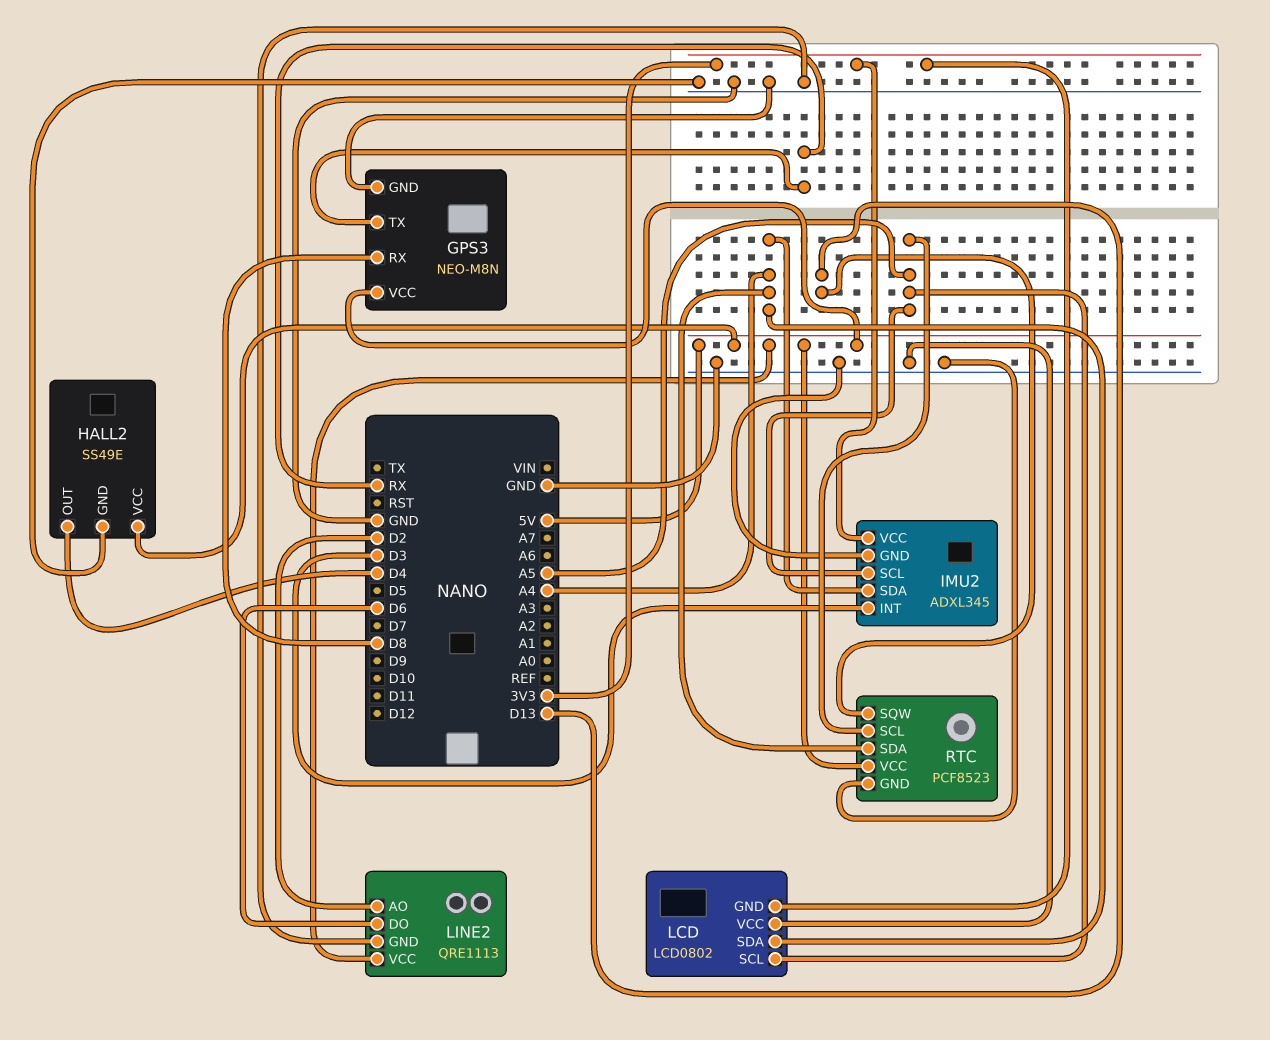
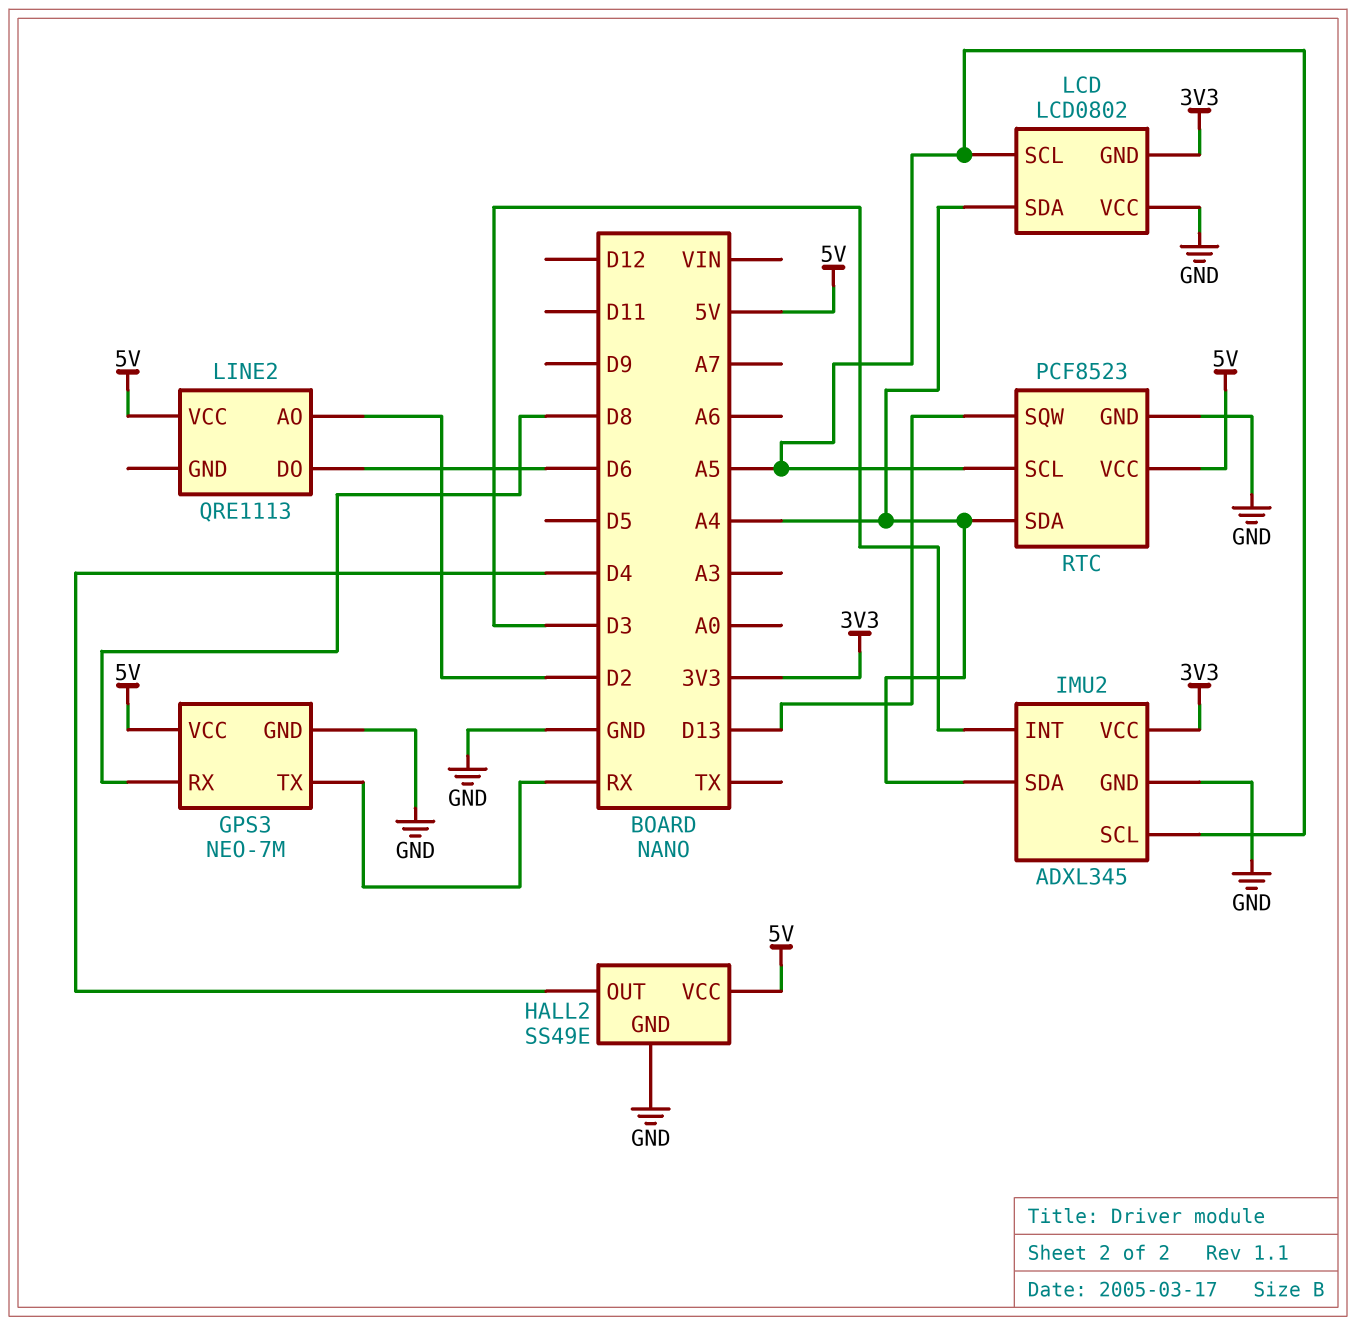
GPS3: NEO-M8N -> NEO-7M
LINE2 pin GND: GND -> none

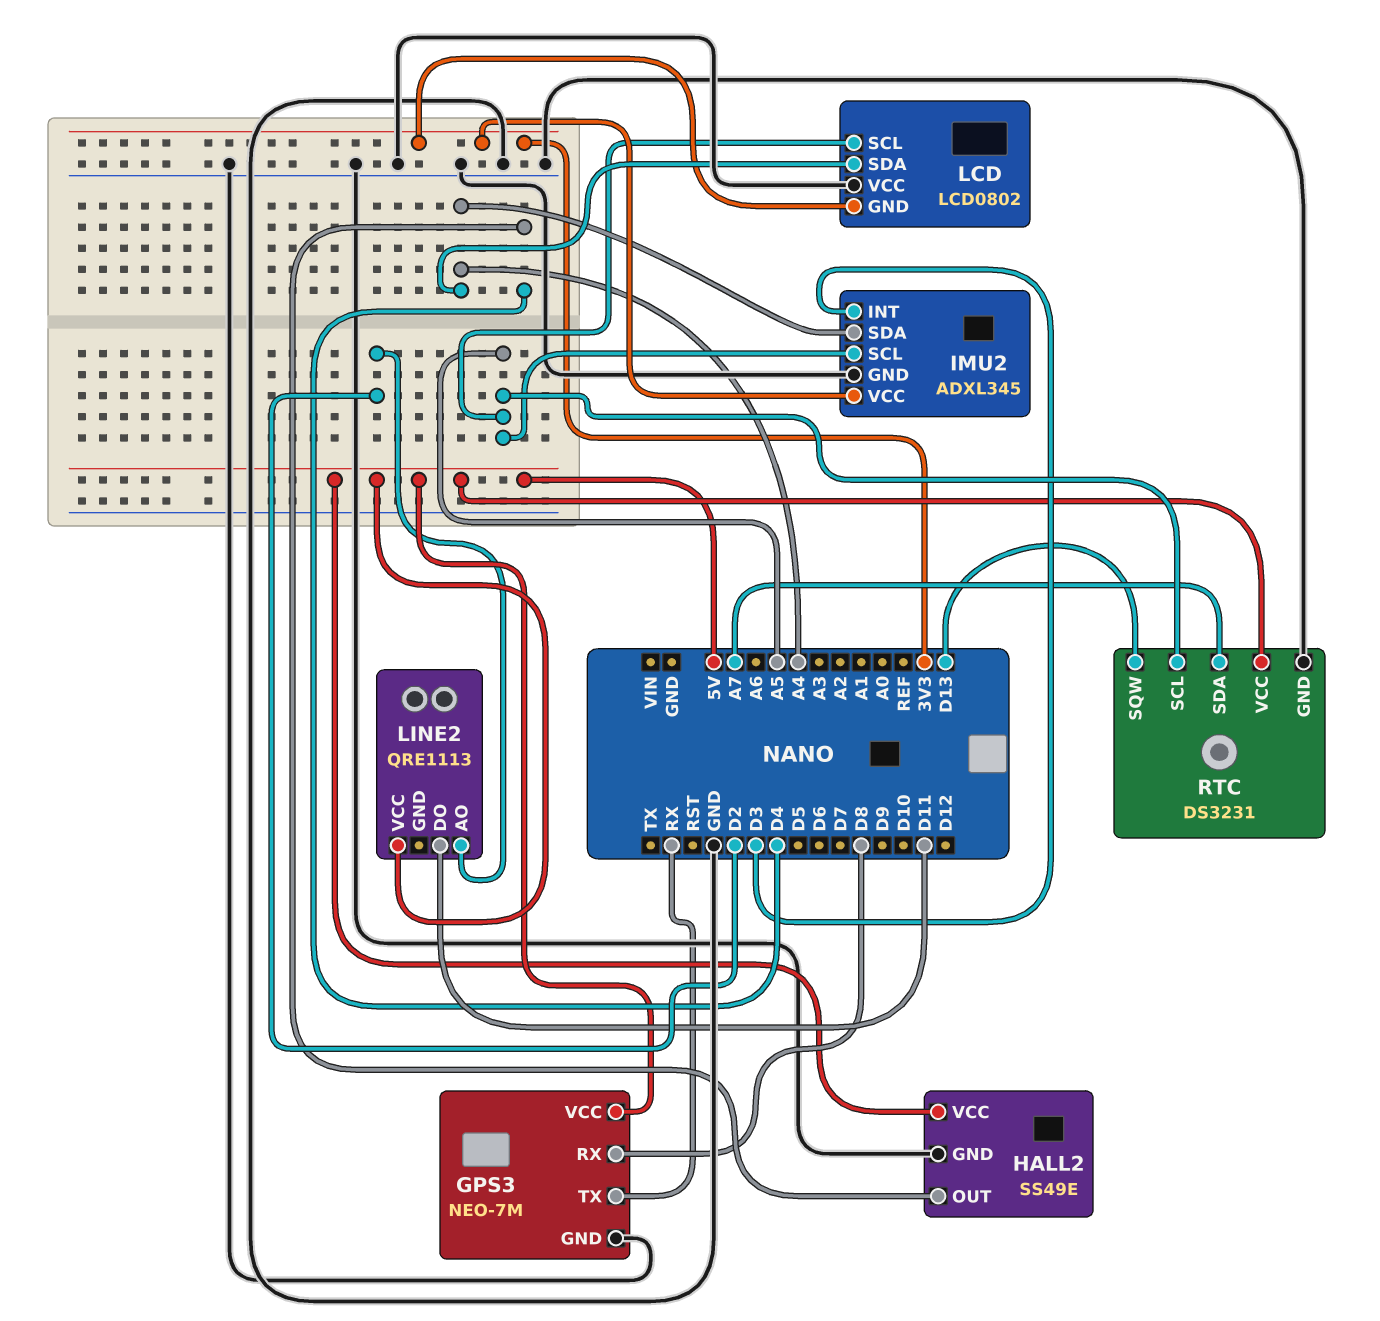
LINE2 pin DO: D6 -> D11
RTC: PCF8523 -> DS3231
RTC pin SDA: A4 -> A7

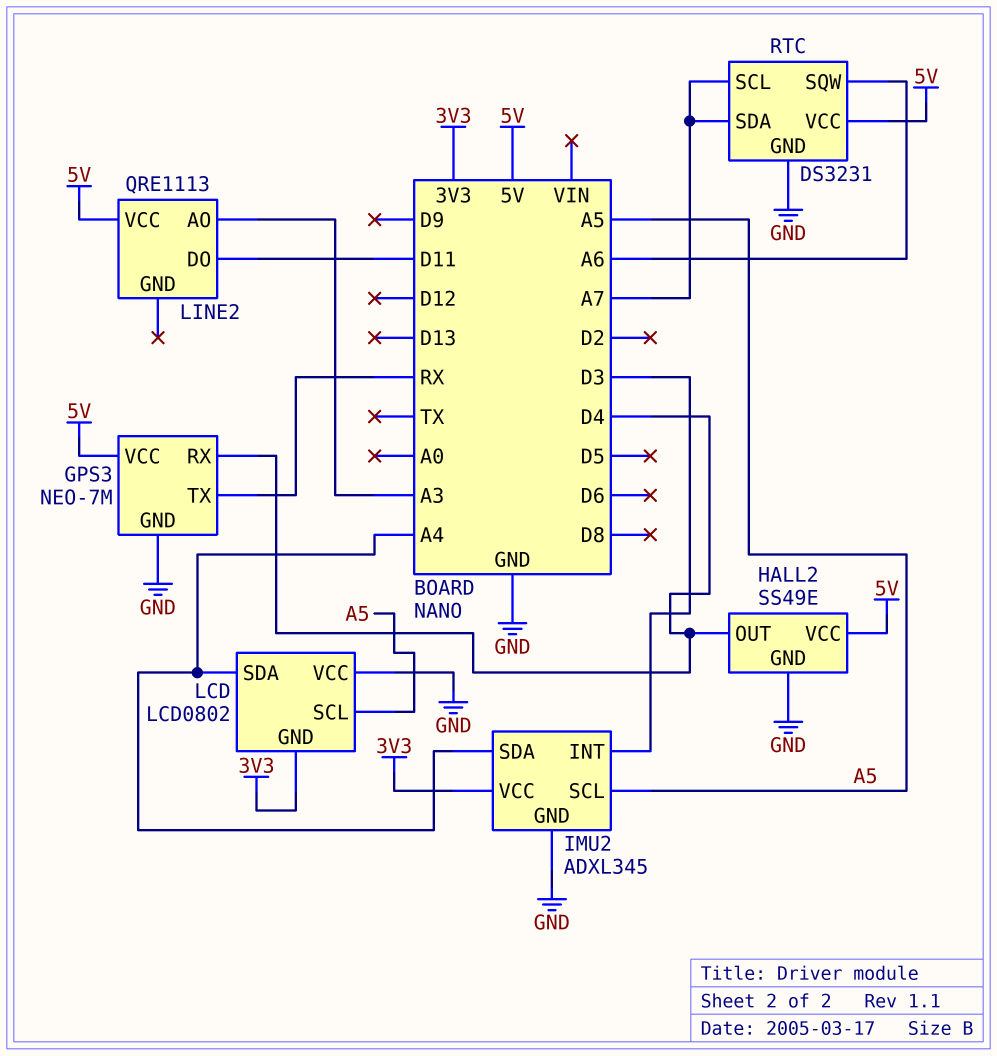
GPS3 pin RX: D8 -> D4
LINE2 pin AO: D2 -> A3
RTC pin SCL: A5 -> A7
RTC pin SQW: D13 -> A6

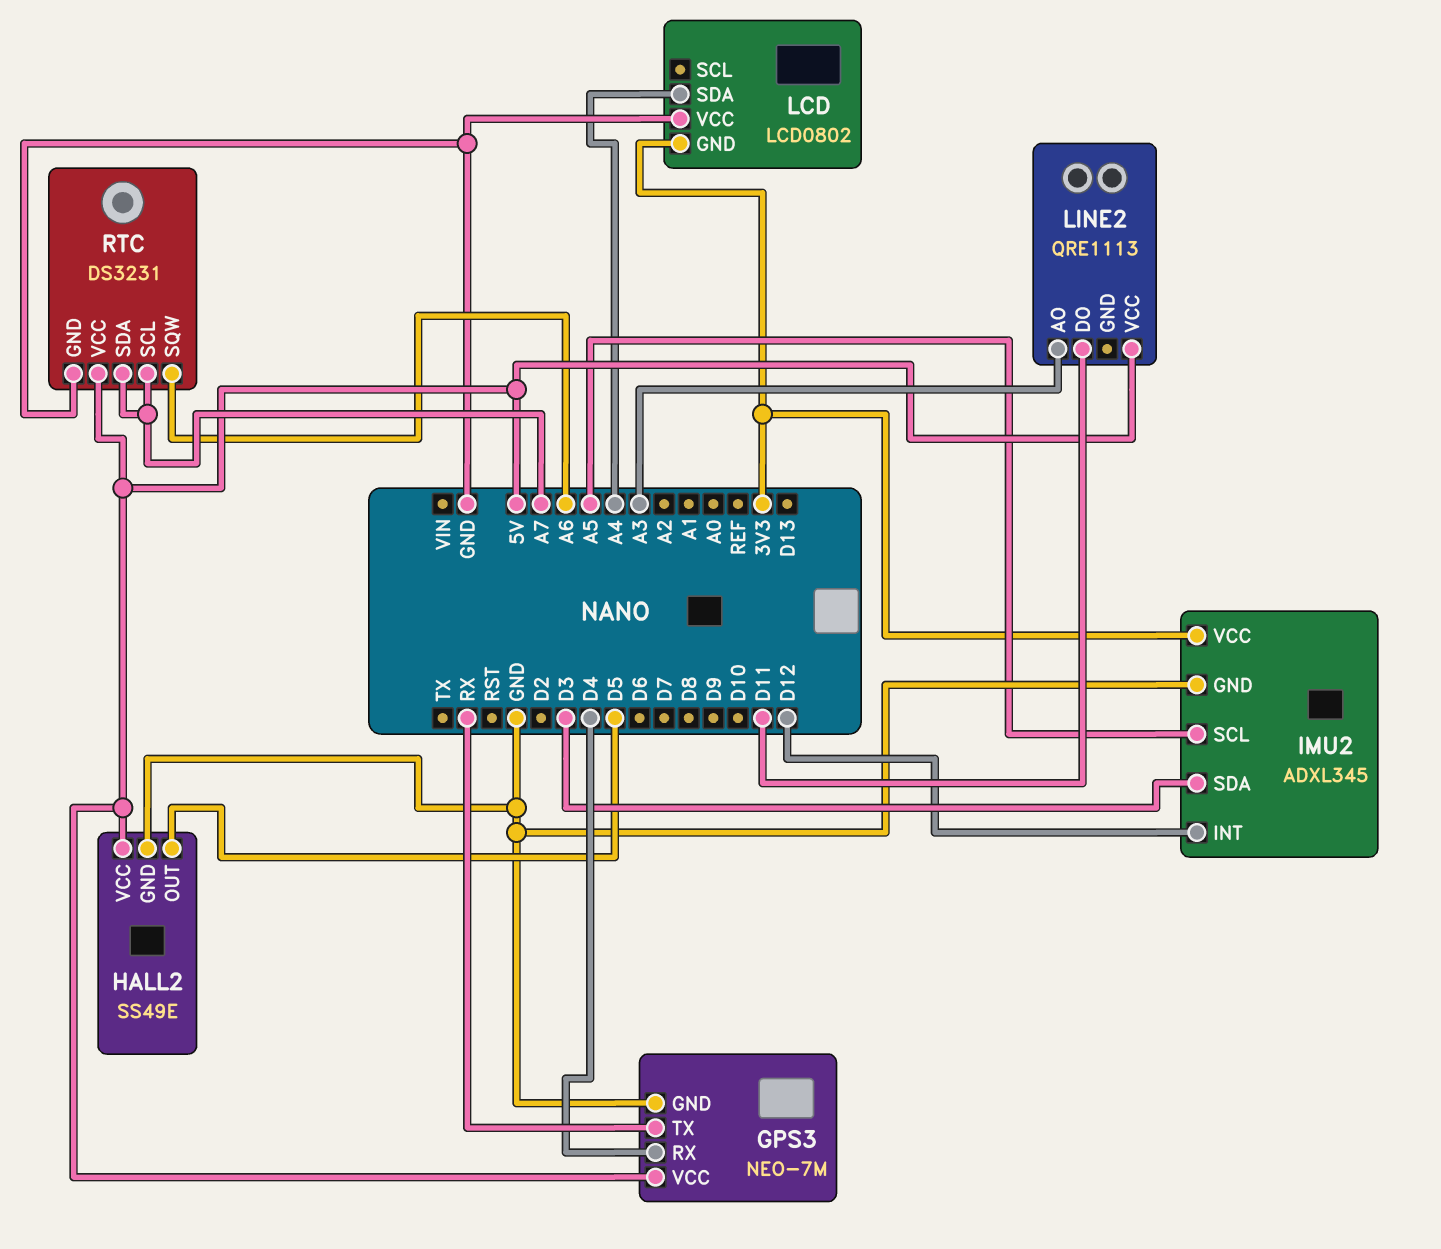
HALL2 pin OUT: D4 -> D5
IMU2 pin INT: D3 -> D12
IMU2 pin SDA: A4 -> D3
LCD pin SCL: A5 -> none

